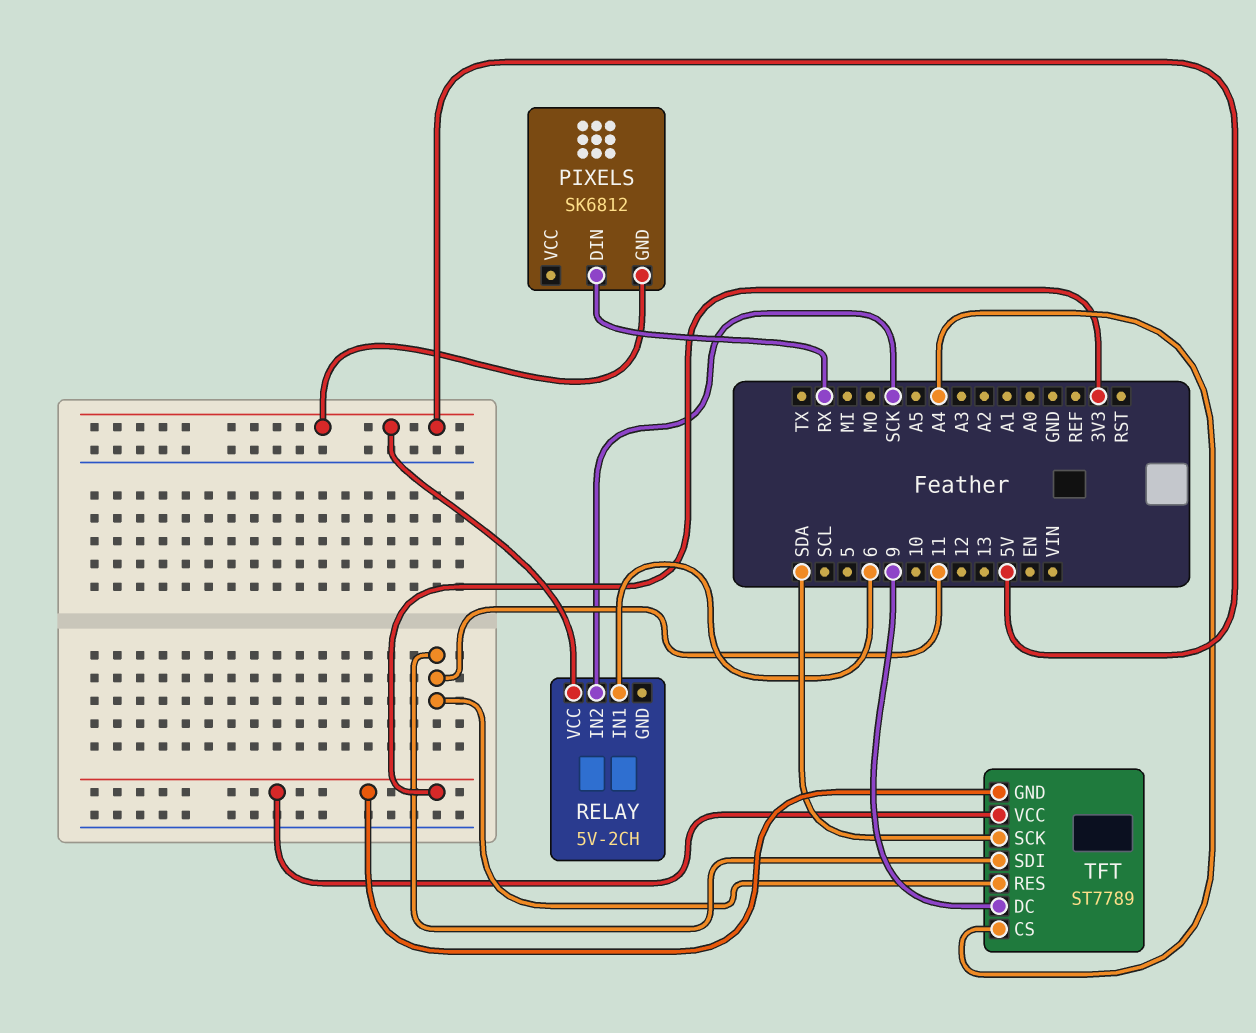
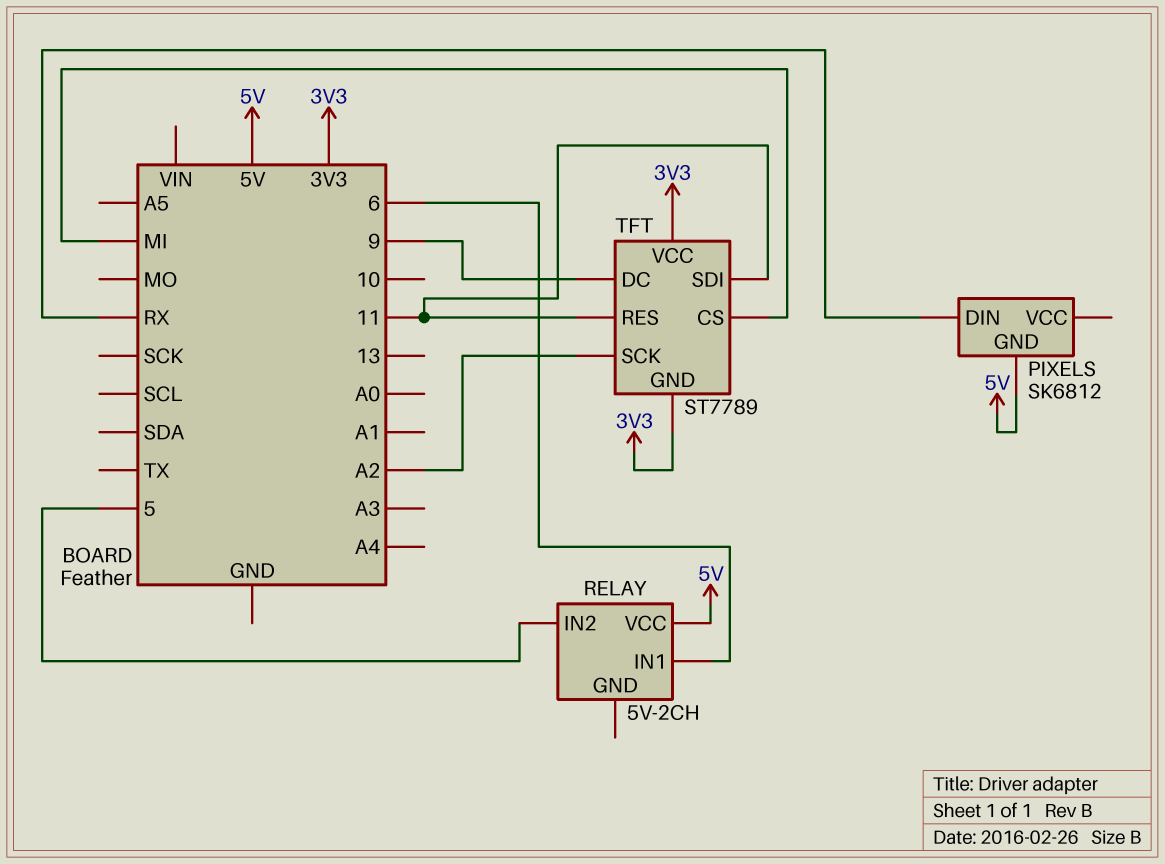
RELAY pin IN2: SCK -> 5
TFT pin CS: A4 -> MI
TFT pin SCK: SDA -> A2

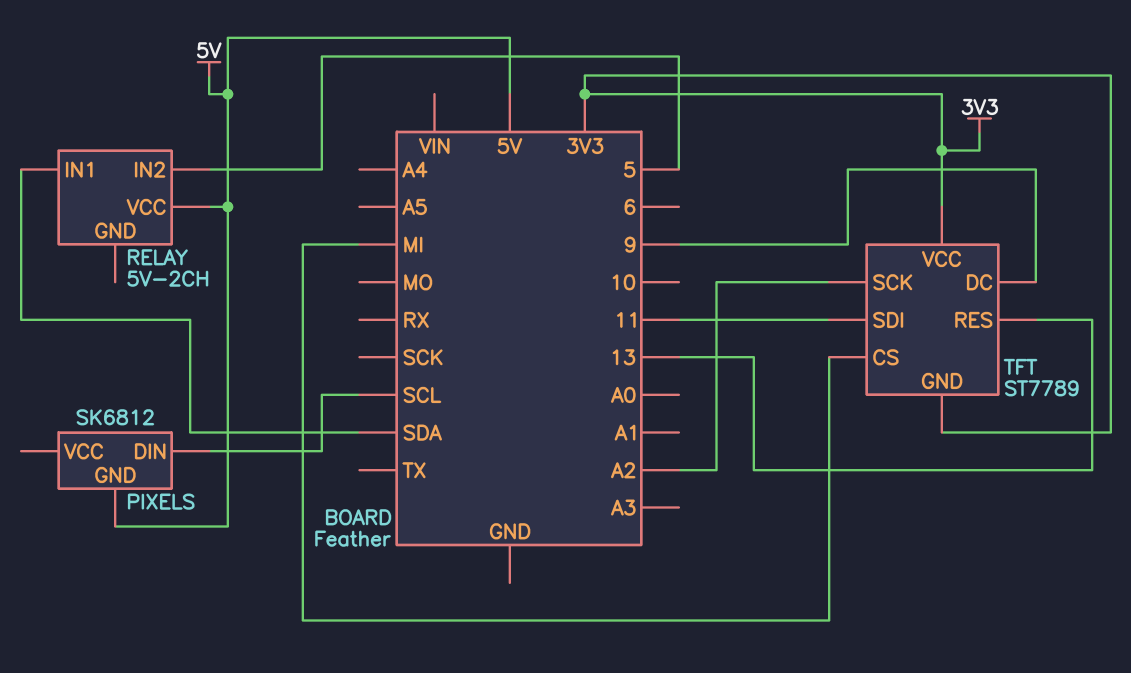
PIXELS pin DIN: RX -> SCL
RELAY pin IN1: 6 -> SDA
TFT pin RES: 11 -> 13

